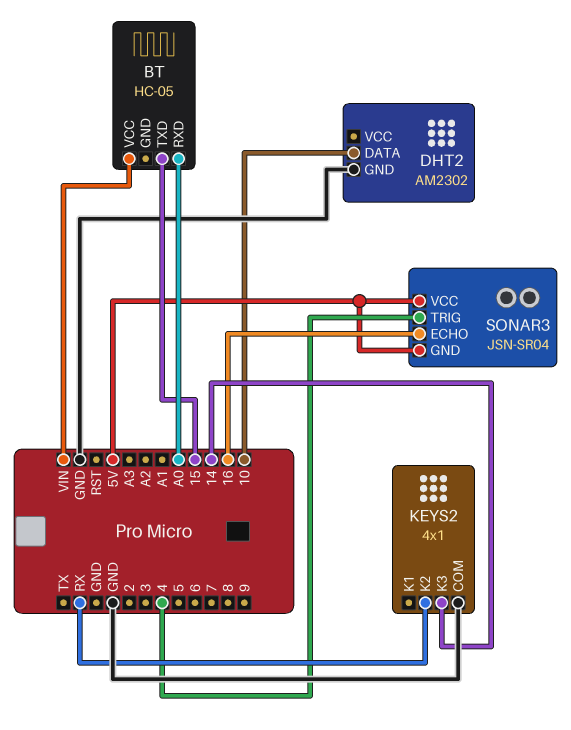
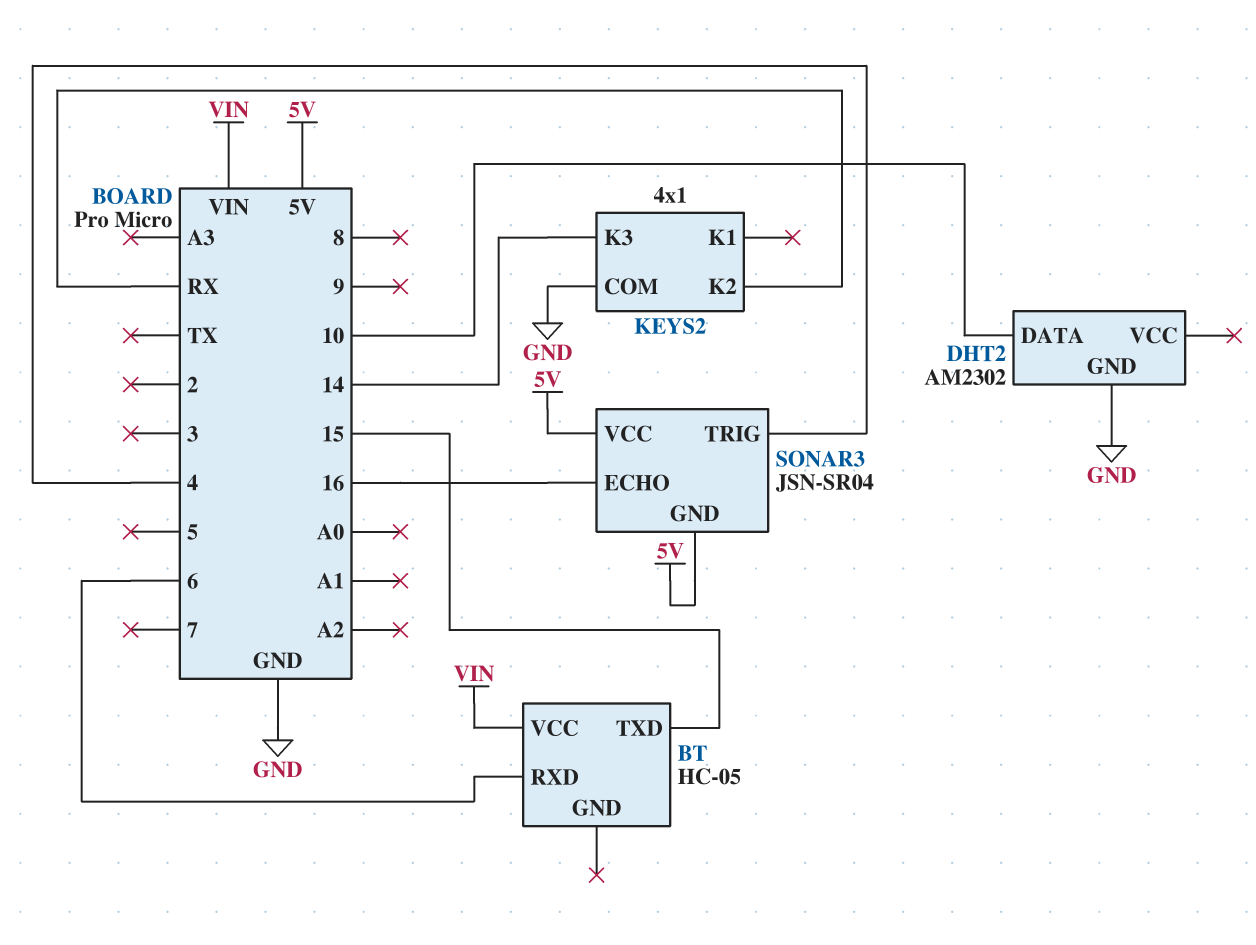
BT pin RXD: A0 -> 6

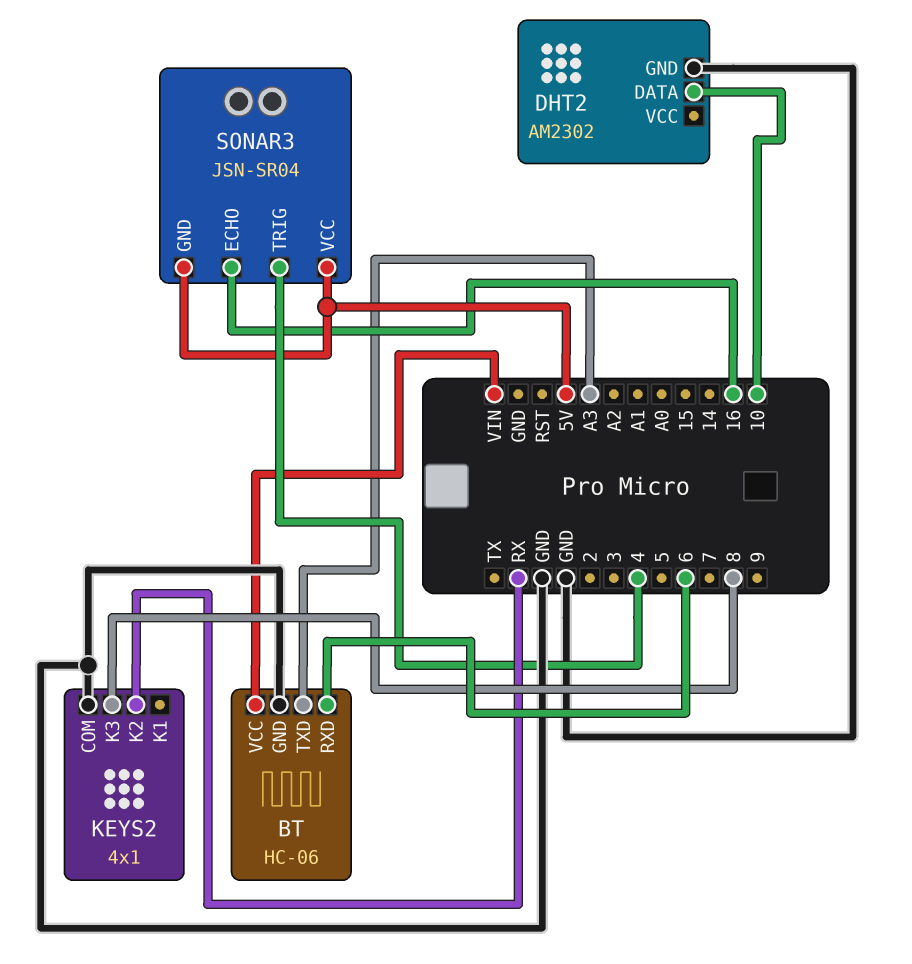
BT: HC-05 -> HC-06
BT pin GND: none -> GND
BT pin TXD: 15 -> A3
KEYS2 pin K3: 14 -> 8

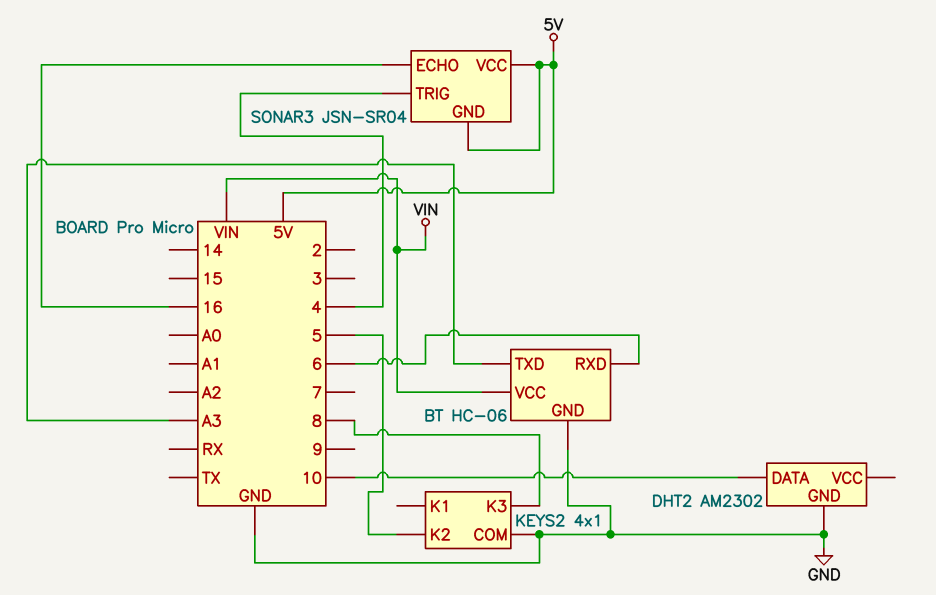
KEYS2 pin K2: RX -> 5

